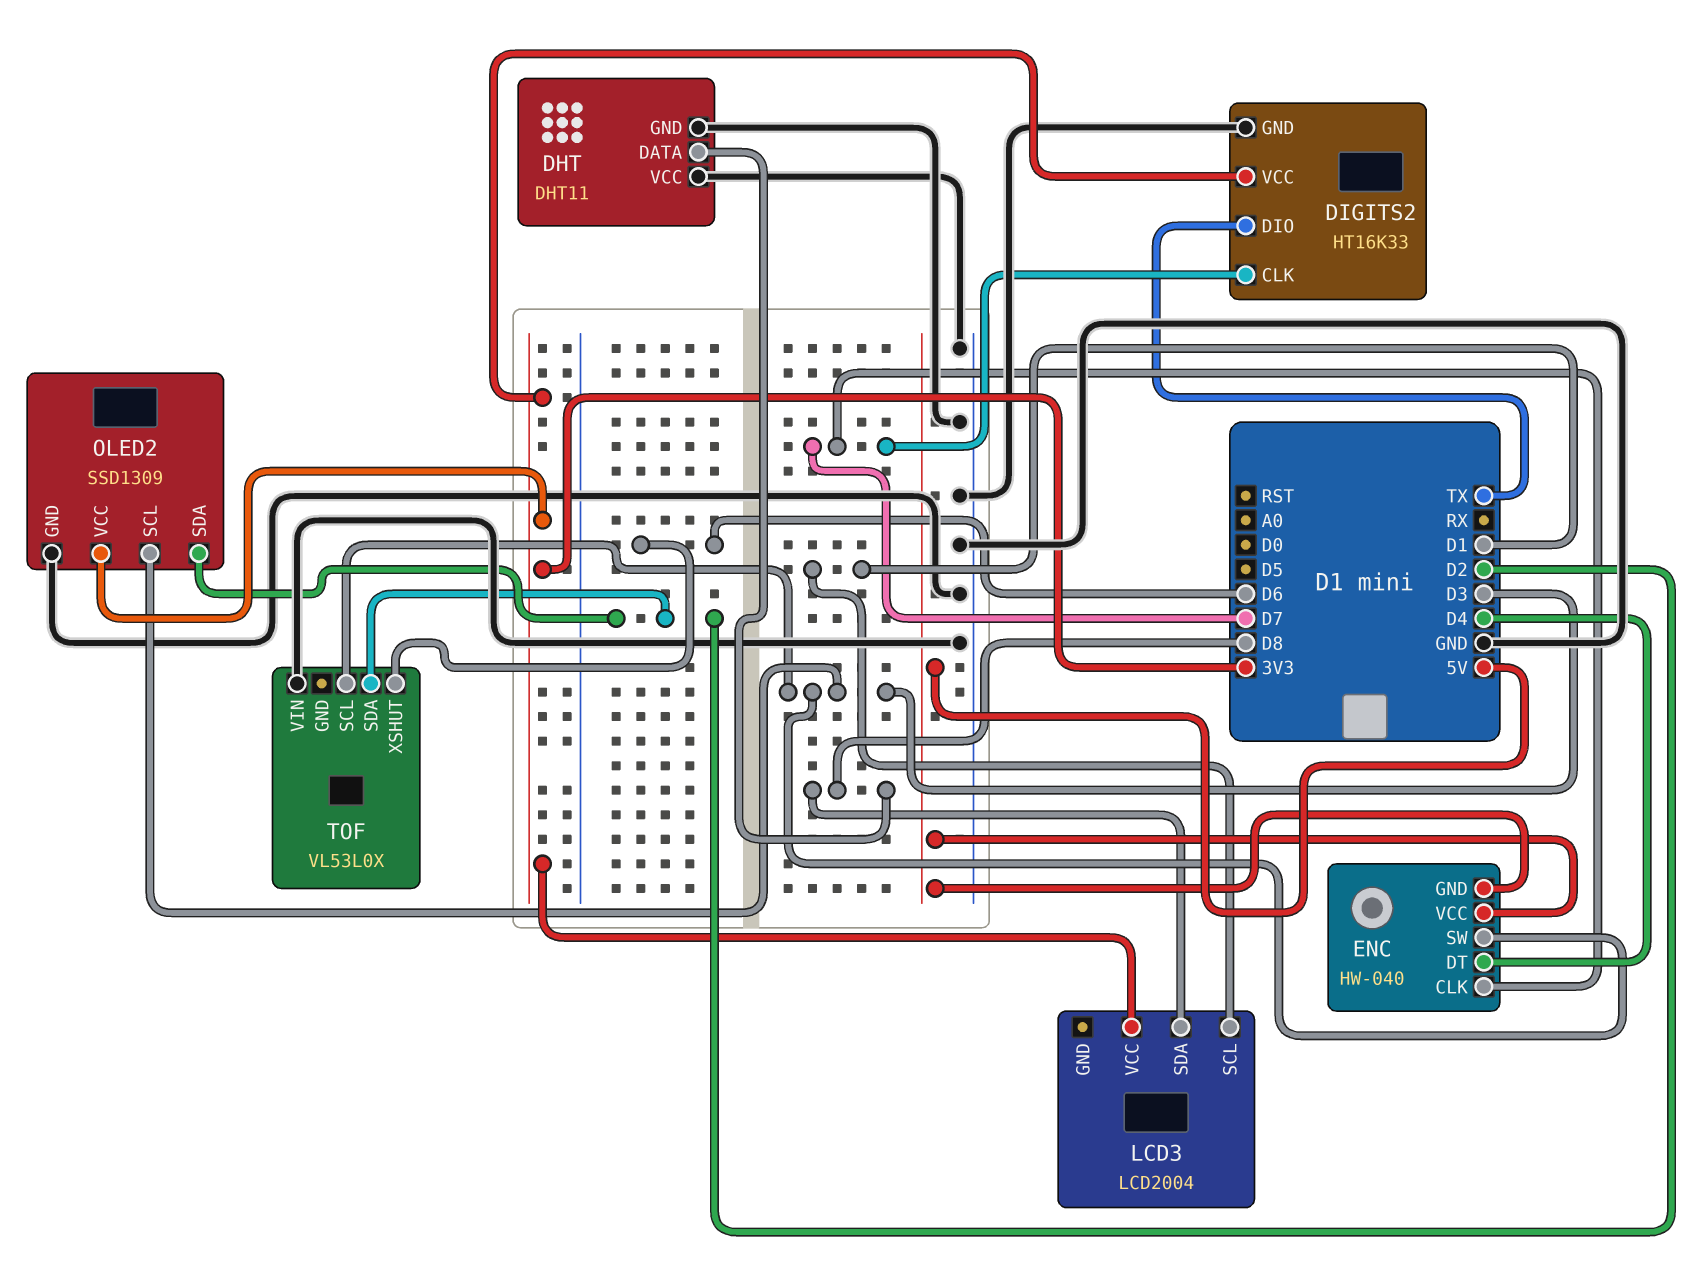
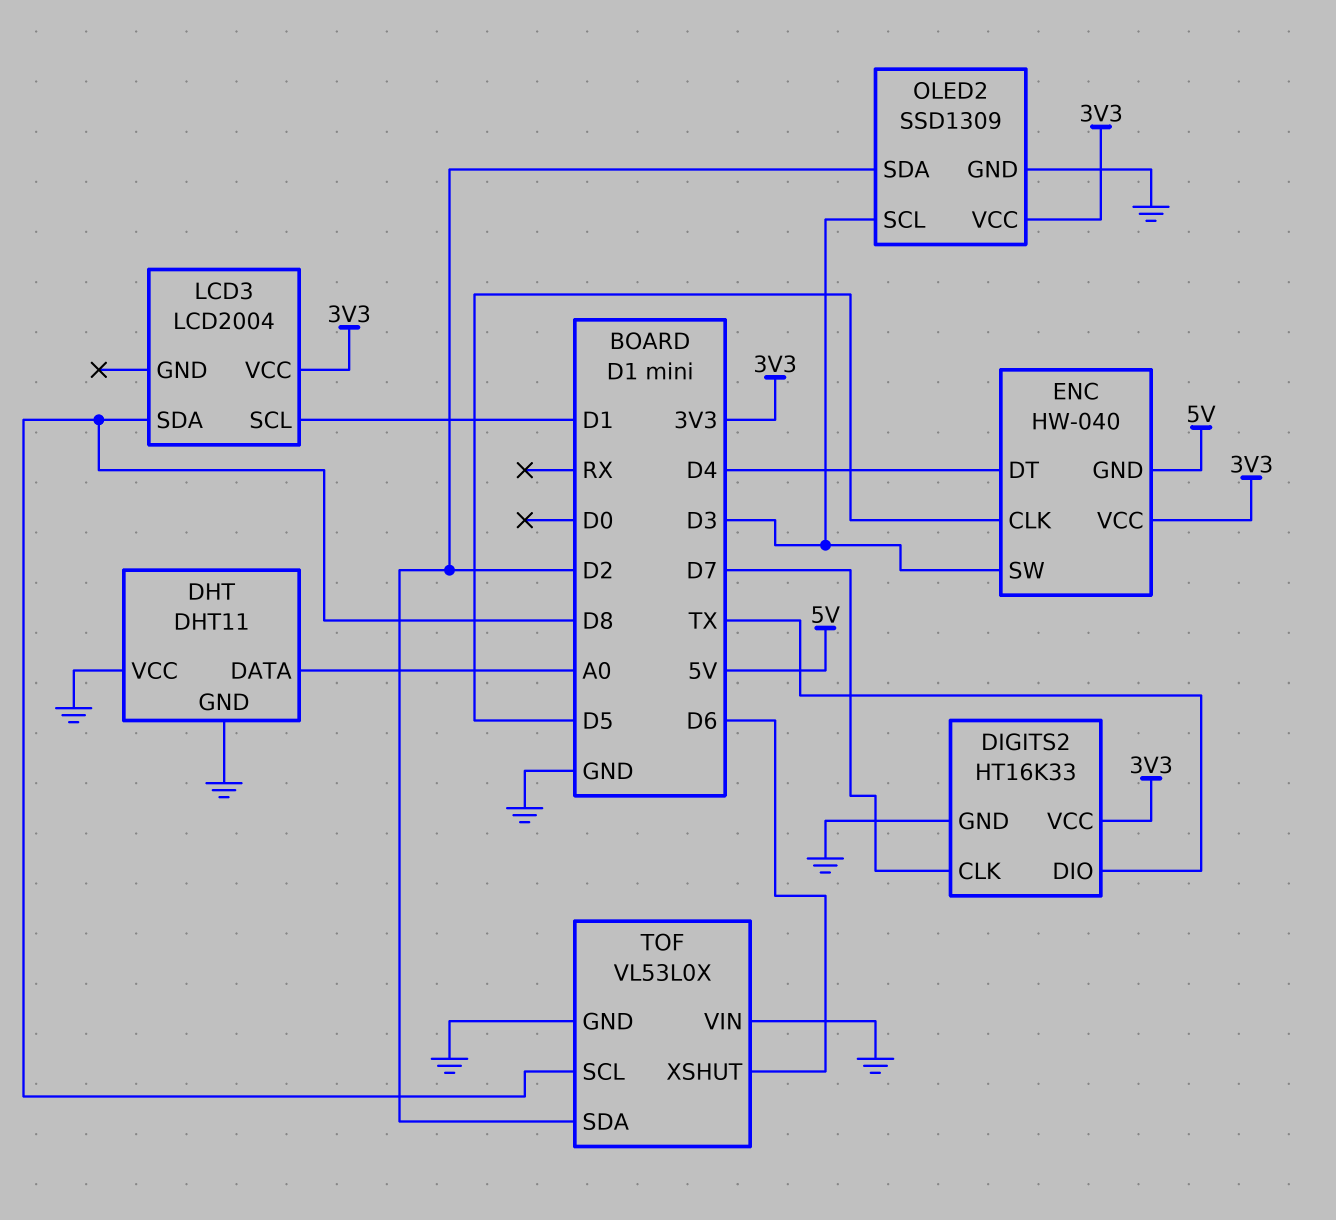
DHT pin DATA: D8 -> A0
ENC pin CLK: D7 -> D5
ENC pin VCC: 5V -> 3V3
TOF pin GND: none -> GND
TOF pin SCL: D3 -> D8

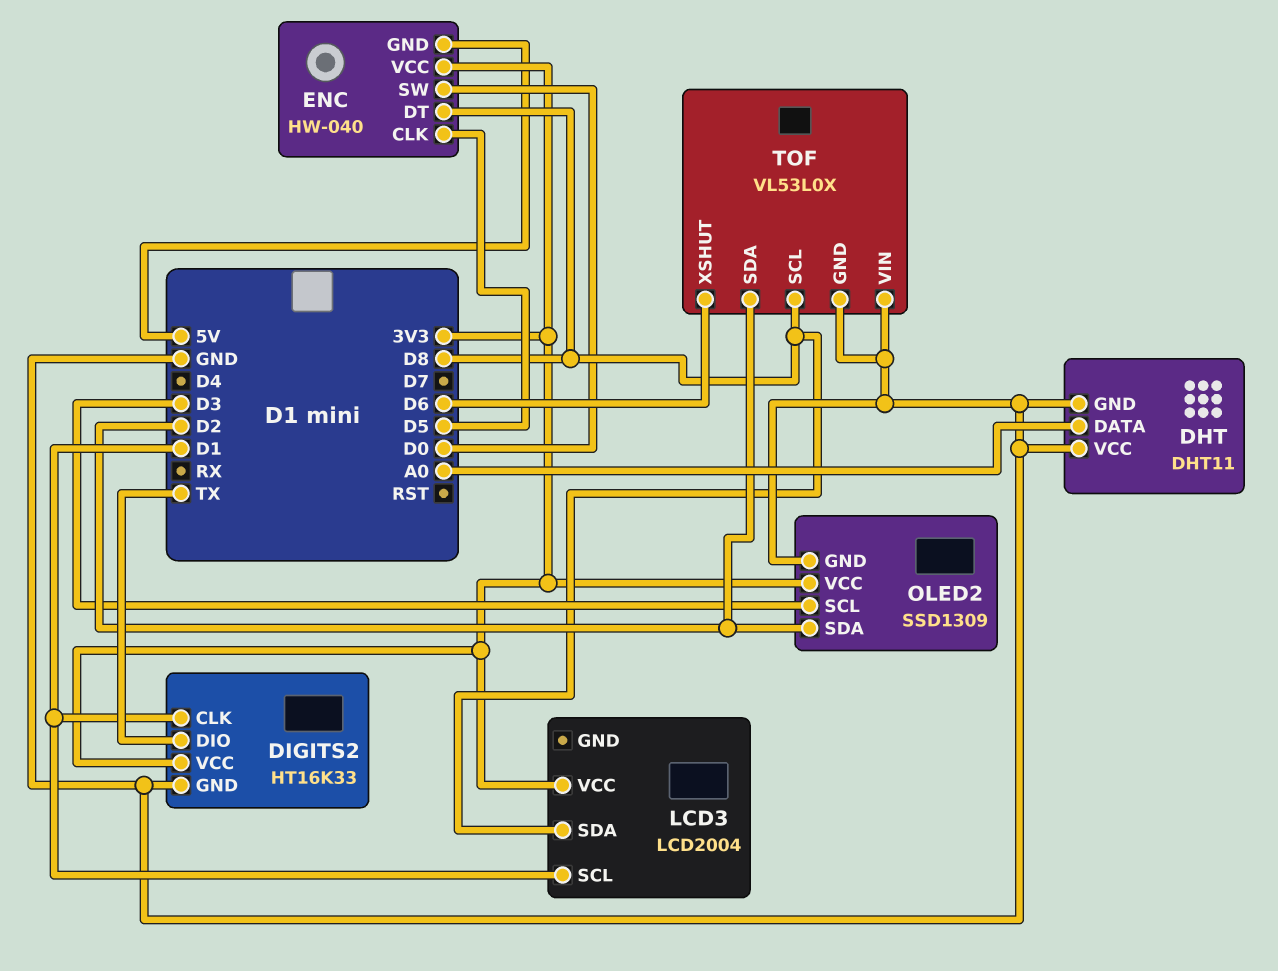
DIGITS2 pin CLK: D7 -> D1
ENC pin DT: D4 -> D8
ENC pin SW: D3 -> D0

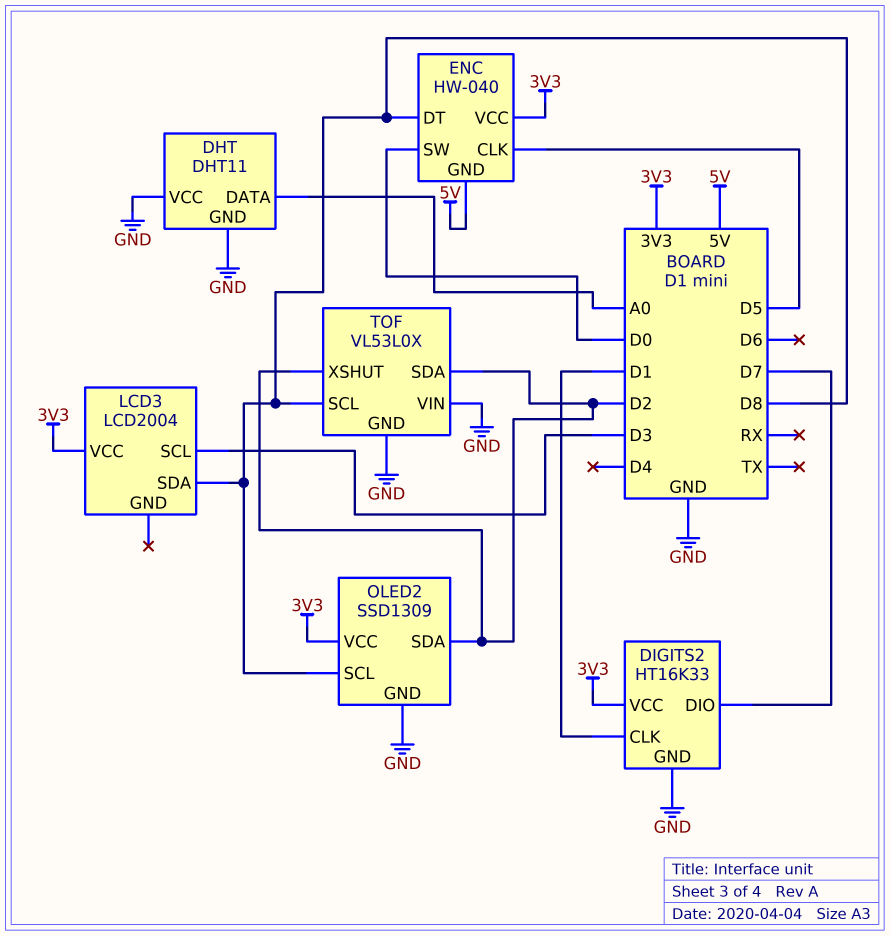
DIGITS2 pin DIO: TX -> D7
LCD3 pin SCL: D1 -> D3
OLED2 pin SCL: D3 -> D8
TOF pin XSHUT: D6 -> D2

